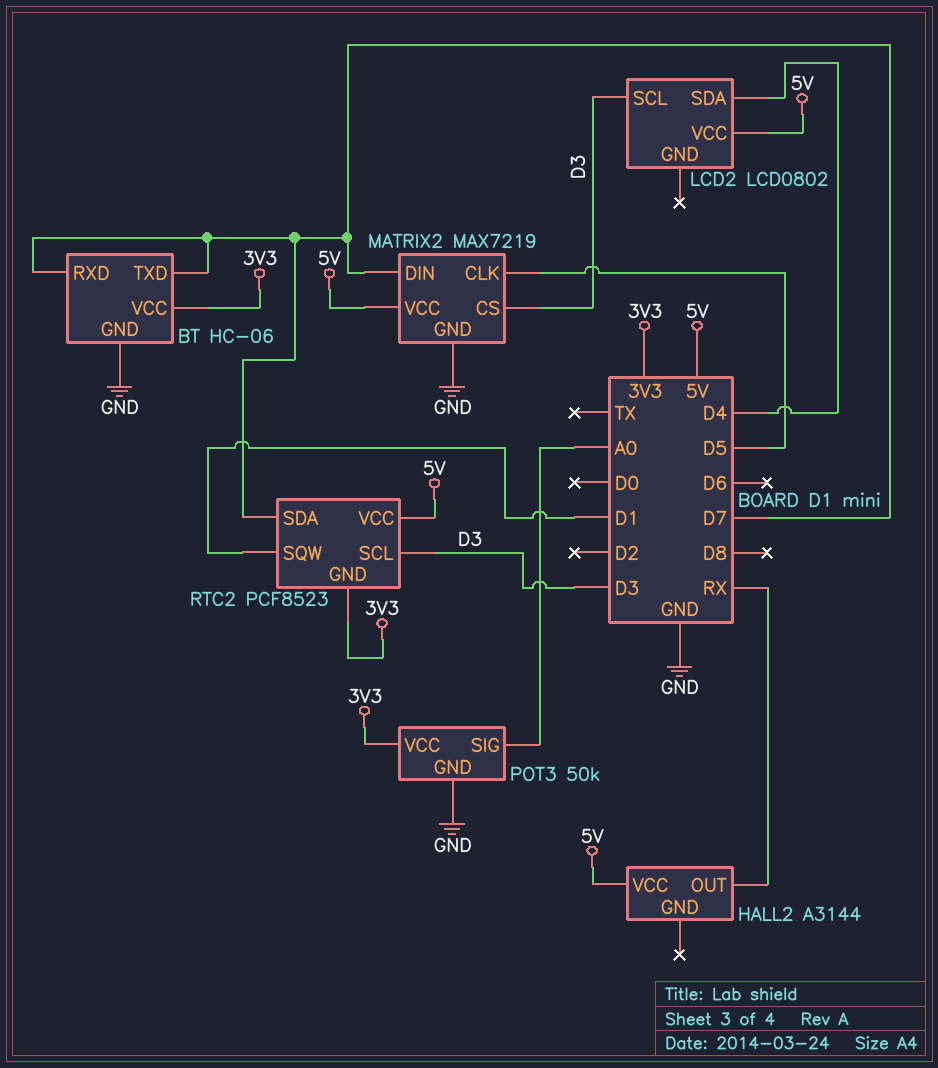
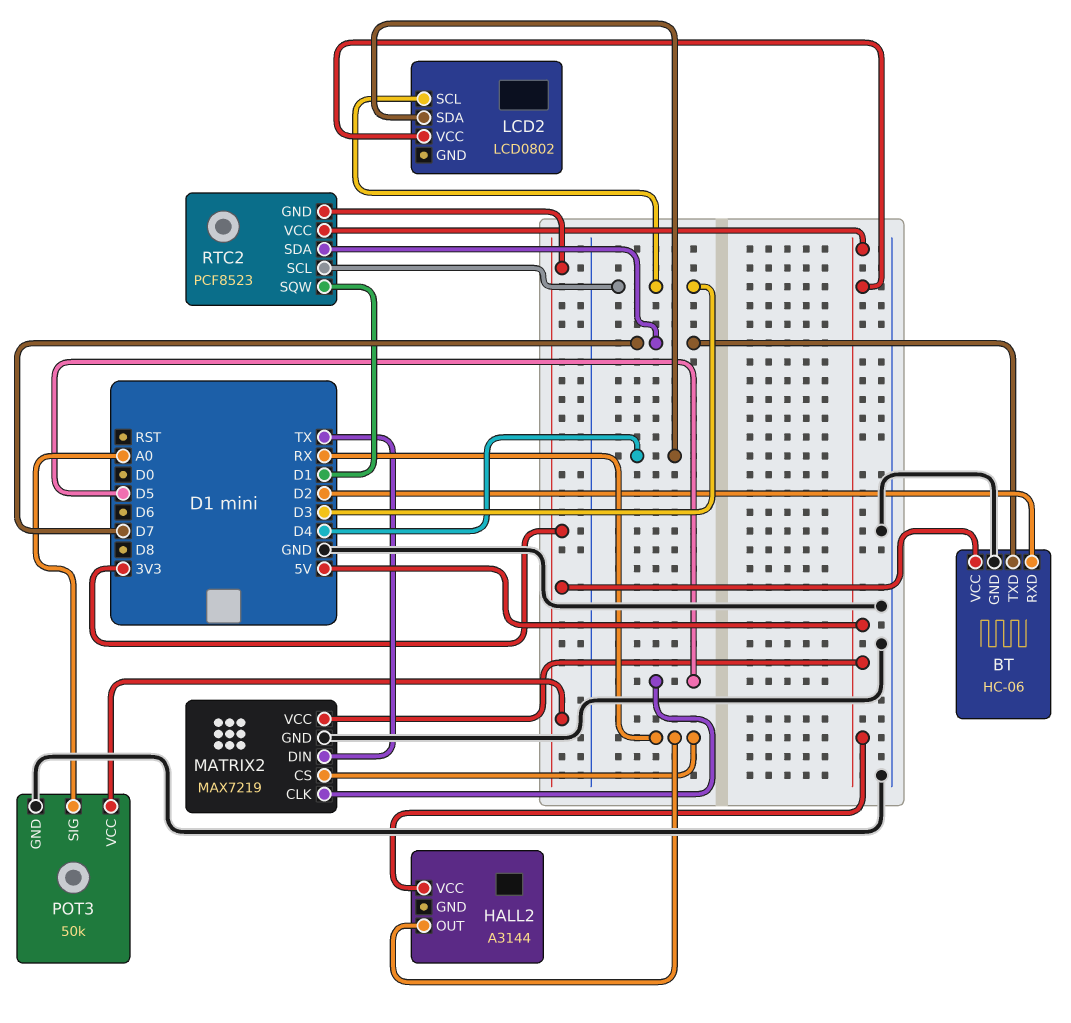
BT pin RXD: D7 -> D2
MATRIX2 pin CS: D3 -> RX
MATRIX2 pin DIN: D7 -> TX

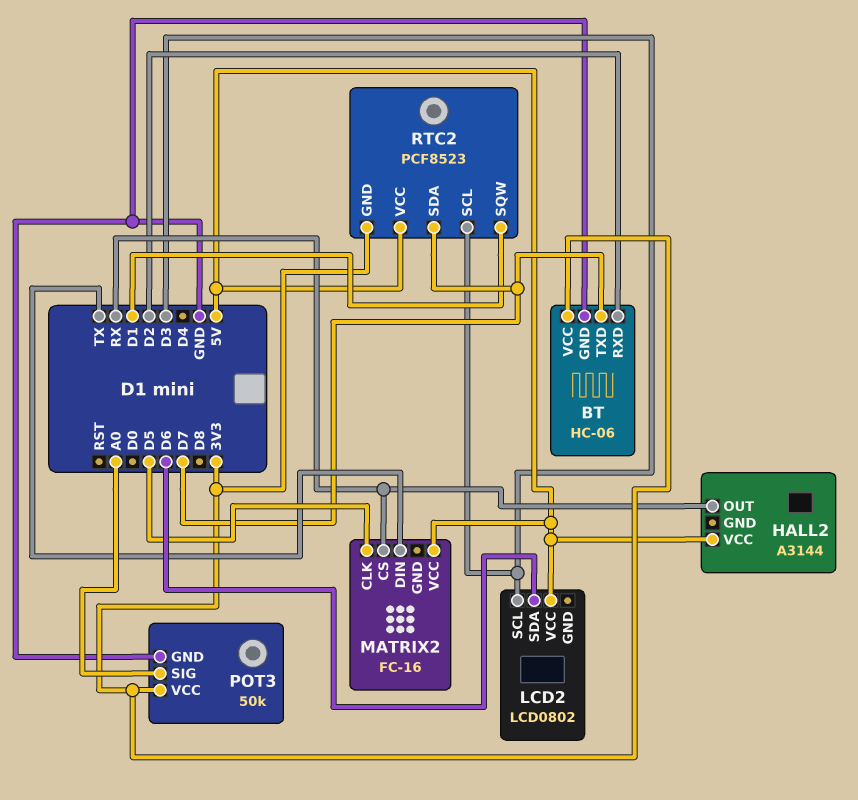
LCD2 pin SDA: D4 -> D6
MATRIX2: MAX7219 -> FC-16
MATRIX2 pin GND: GND -> none

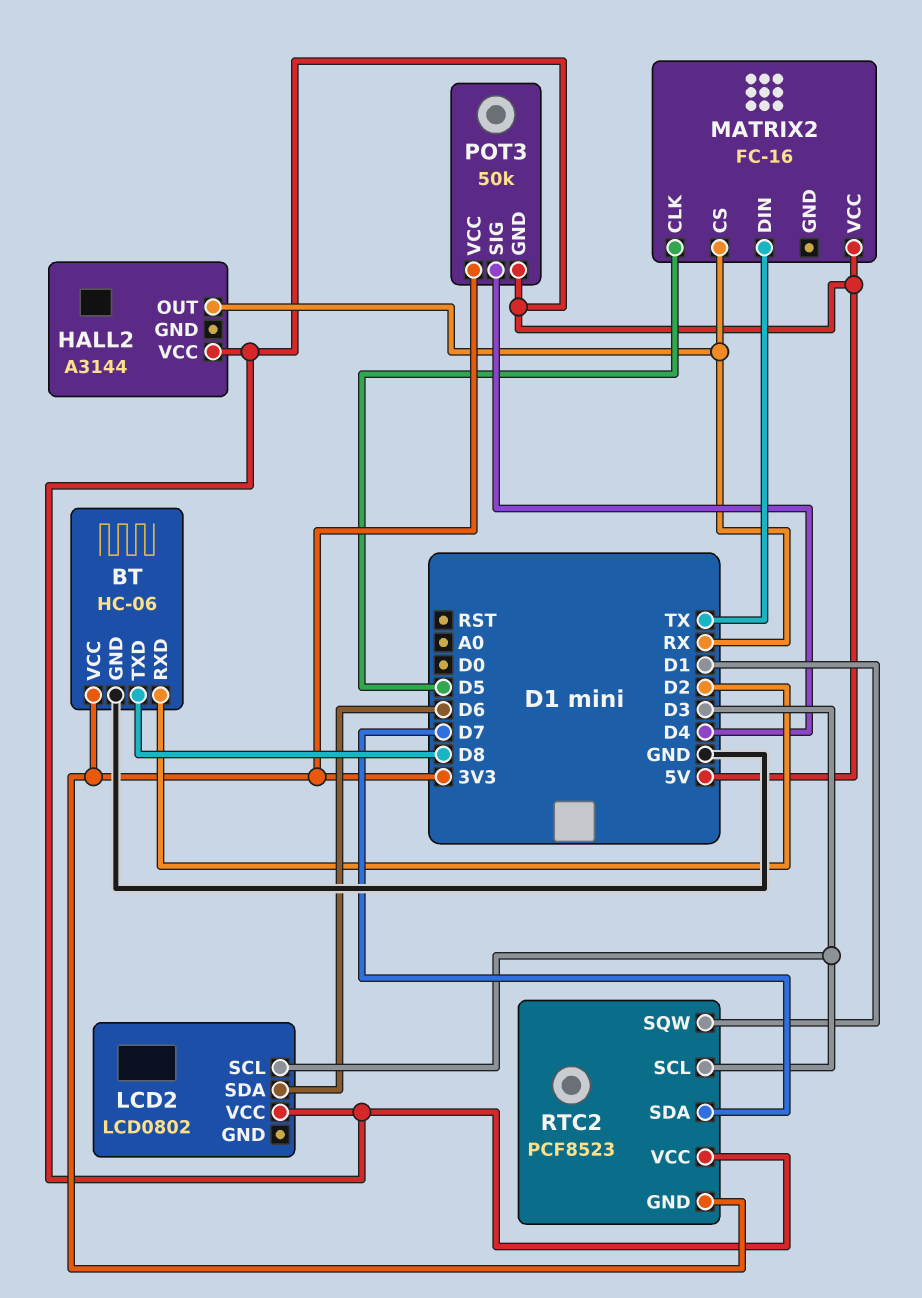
BT pin TXD: D7 -> D8
POT3 pin GND: GND -> 5V
POT3 pin SIG: A0 -> D4

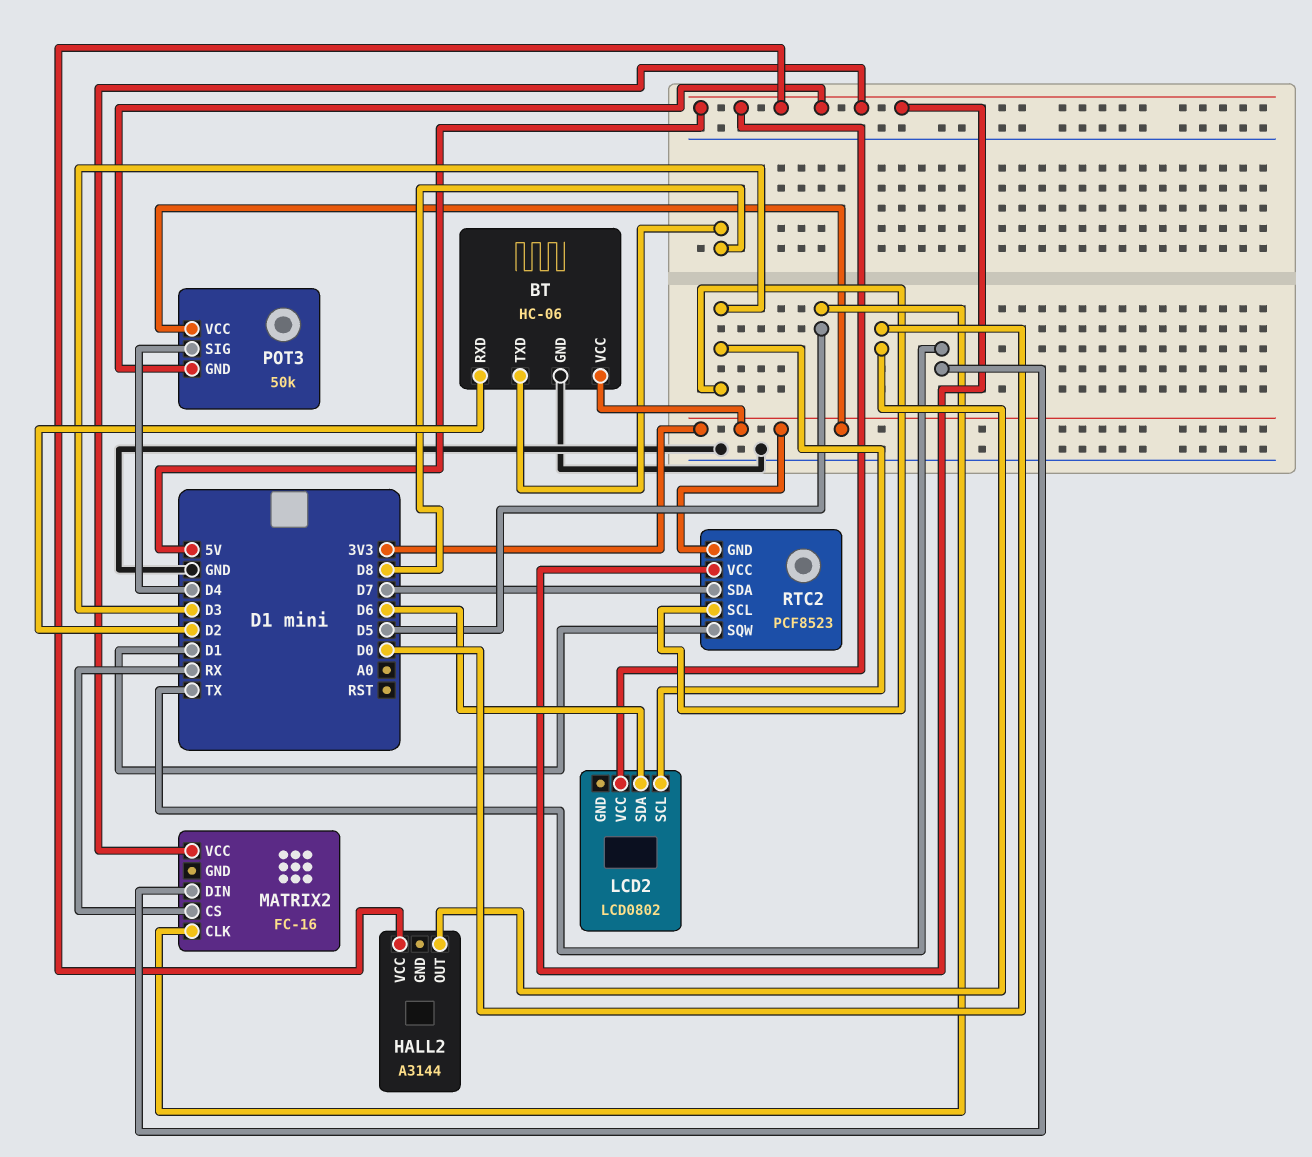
HALL2 pin OUT: RX -> D0

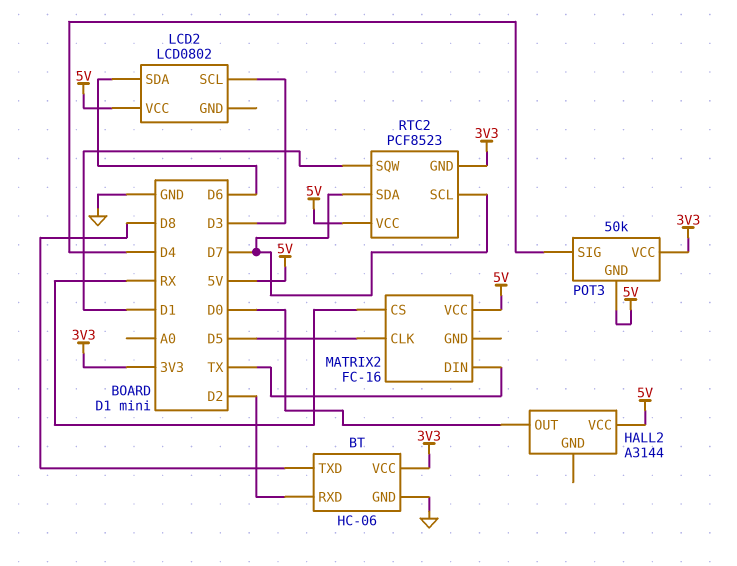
RTC2 pin SCL: D3 -> D7

